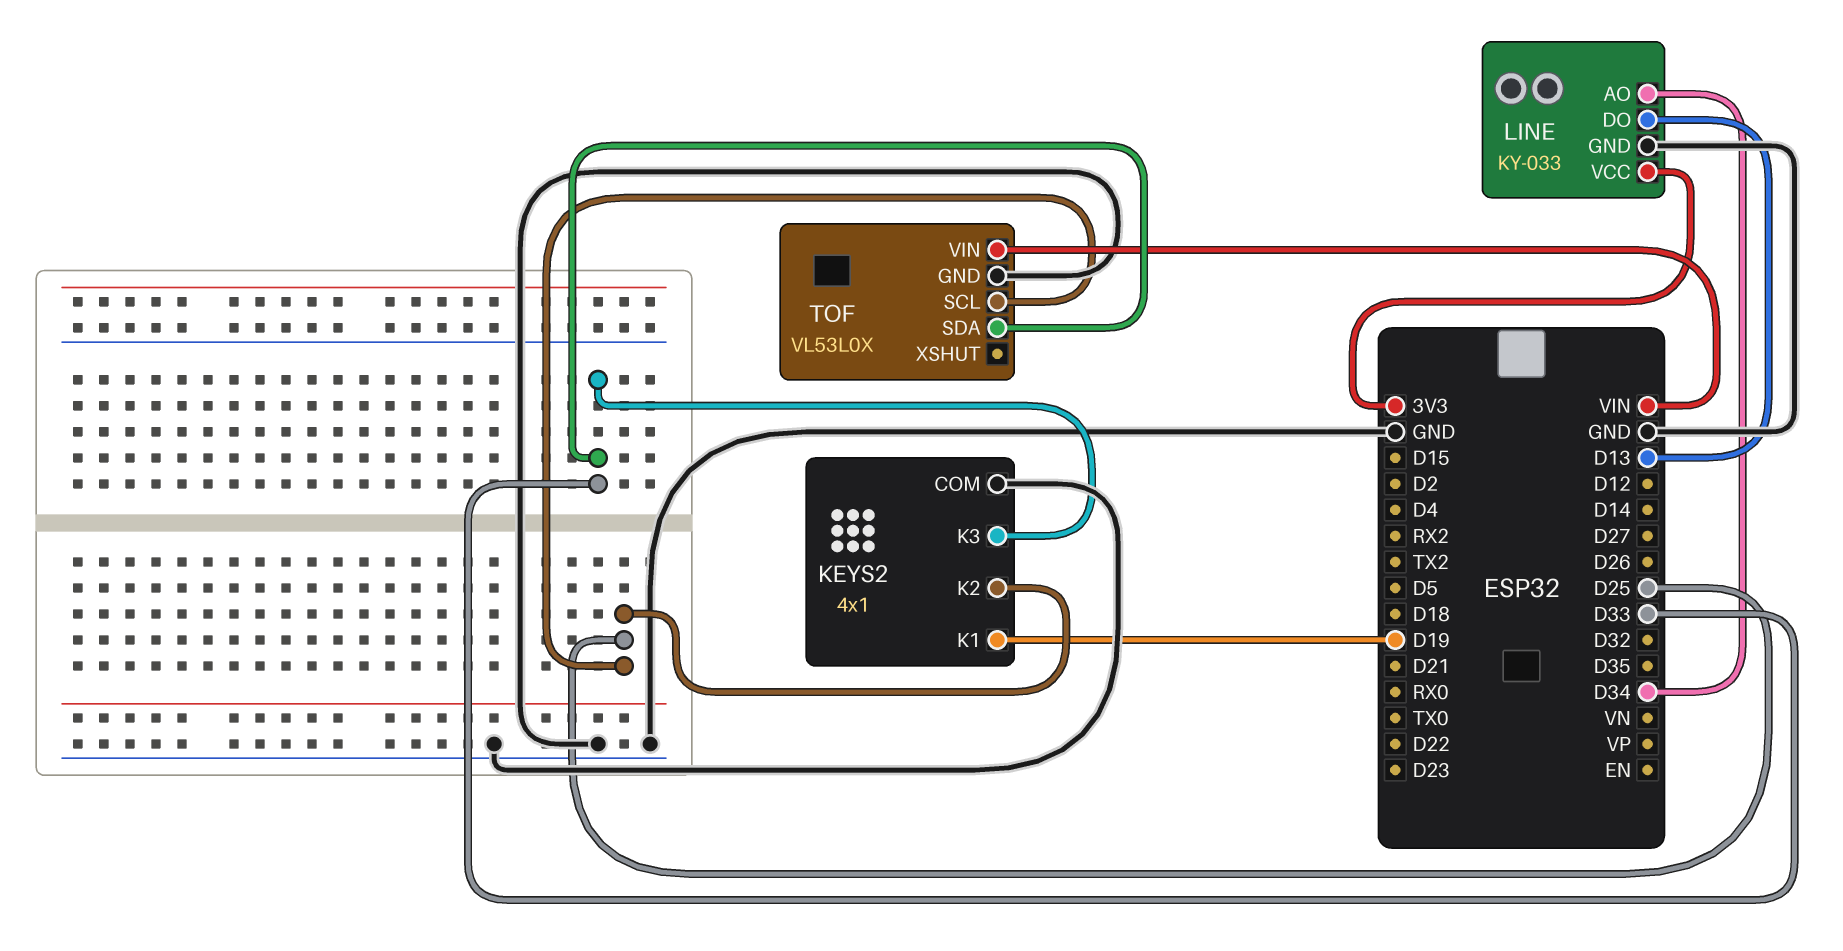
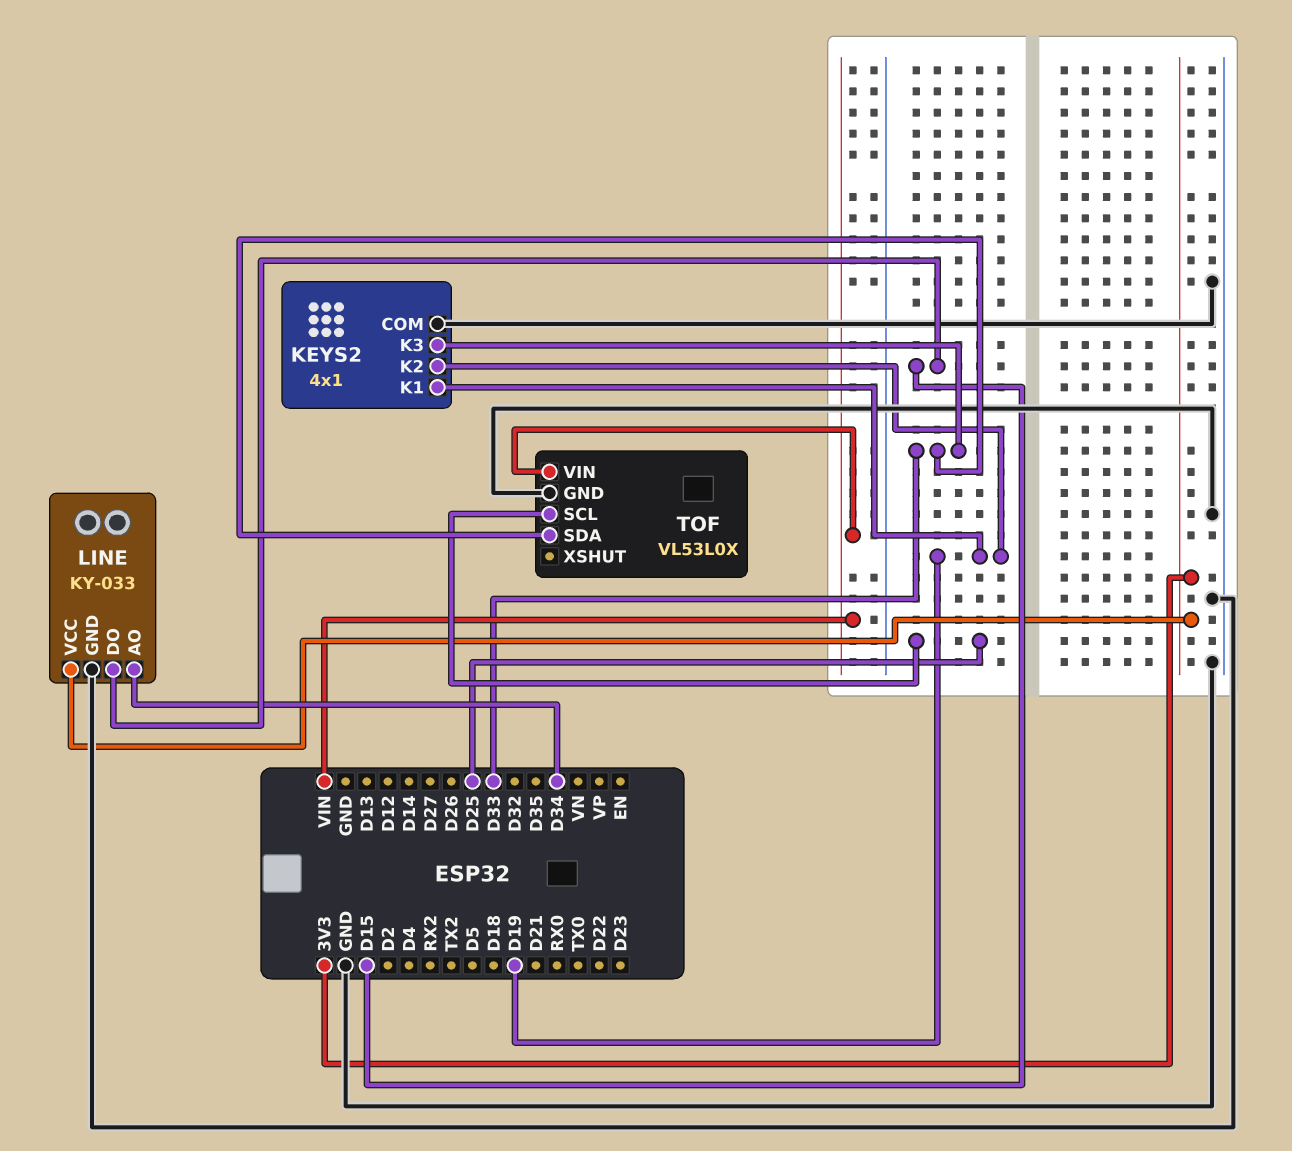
KEYS2 pin K2: D25 -> D19
LINE pin DO: D13 -> D15

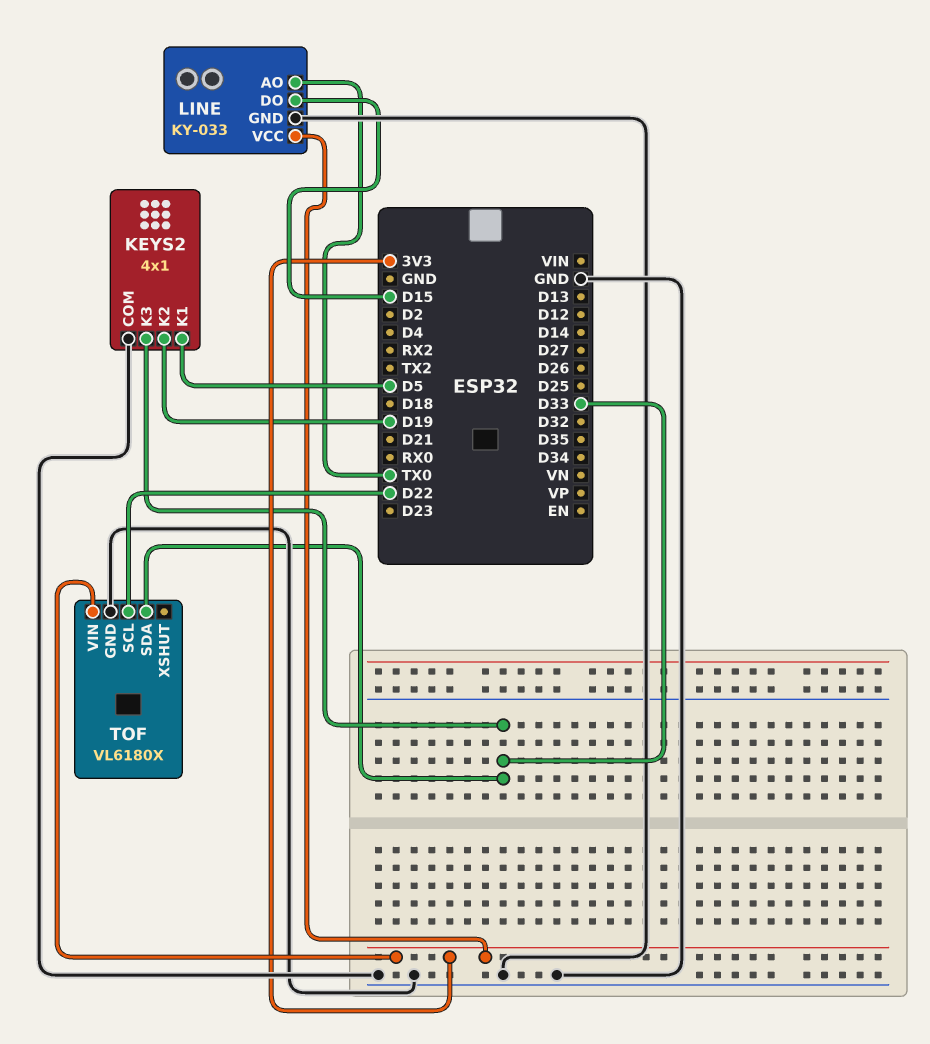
KEYS2 pin K1: D19 -> D5
LINE pin AO: D34 -> TX0
TOF: VL53L0X -> VL6180X
TOF pin SCL: D25 -> D22
TOF pin VIN: VIN -> 3V3

